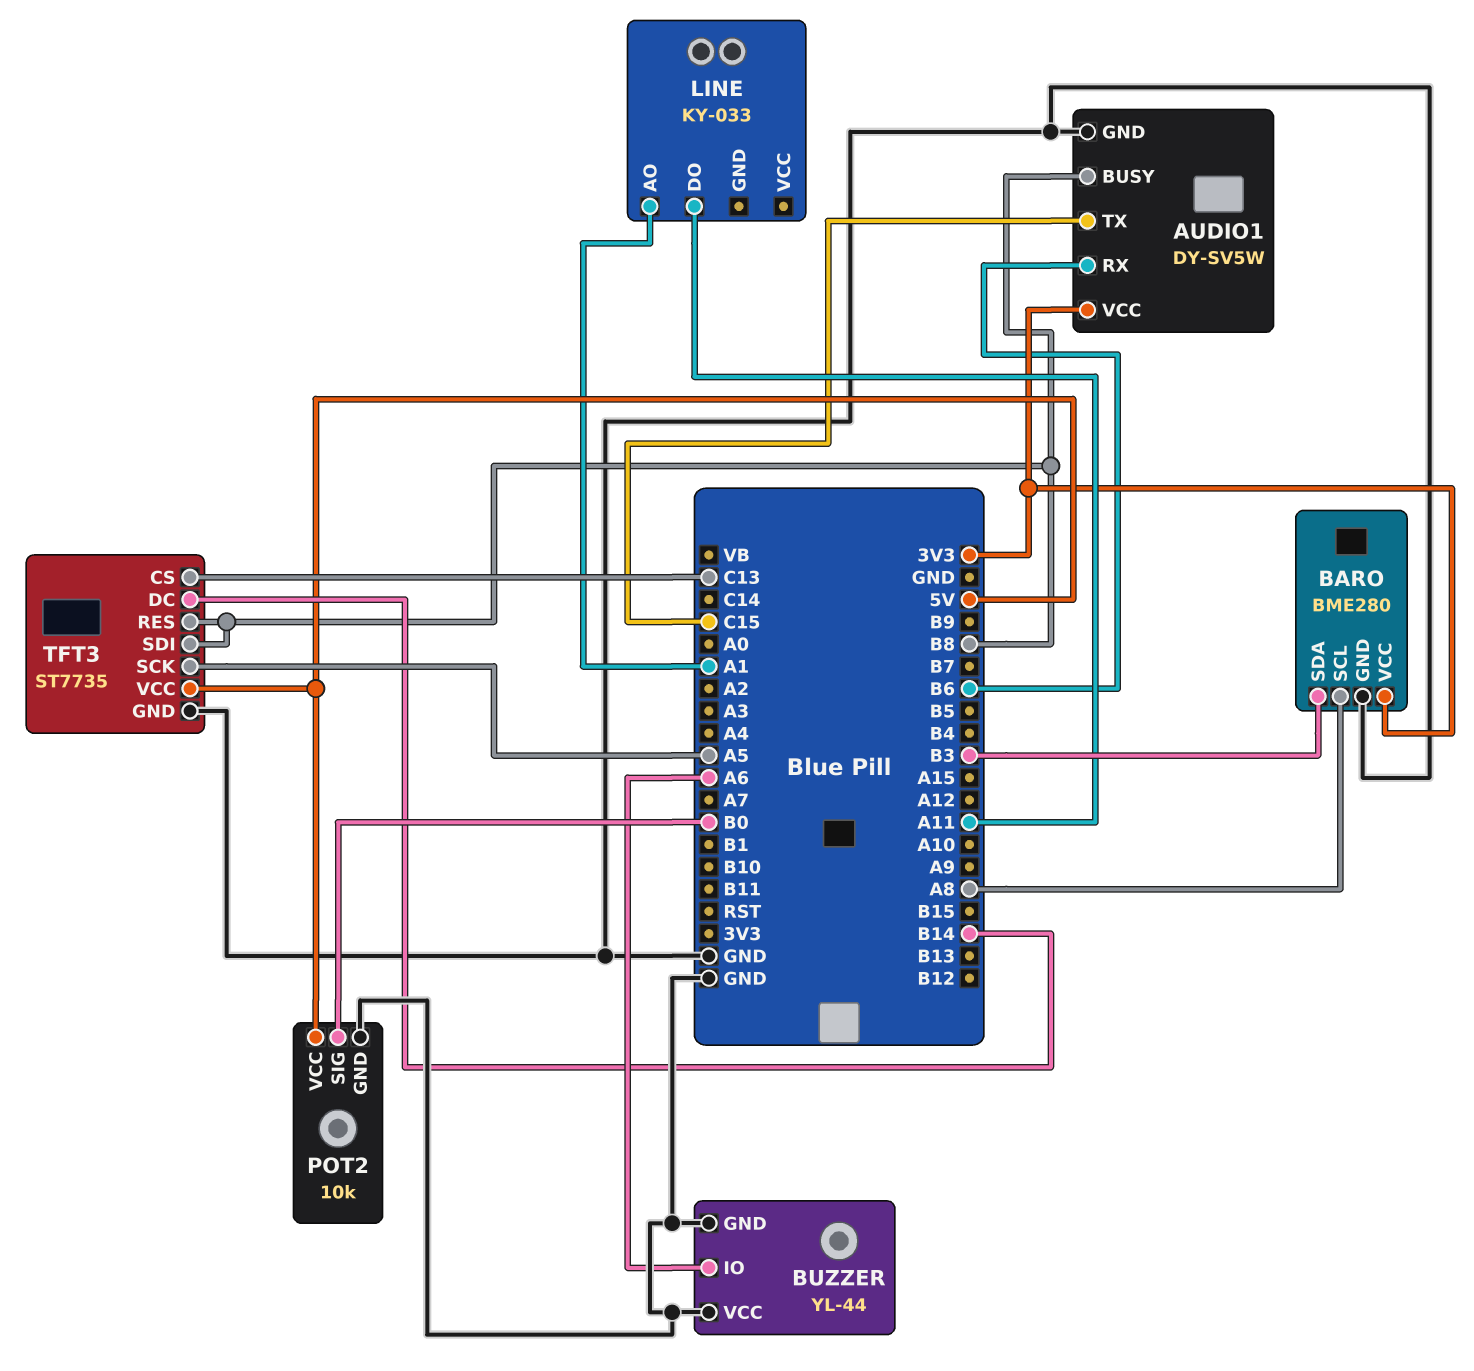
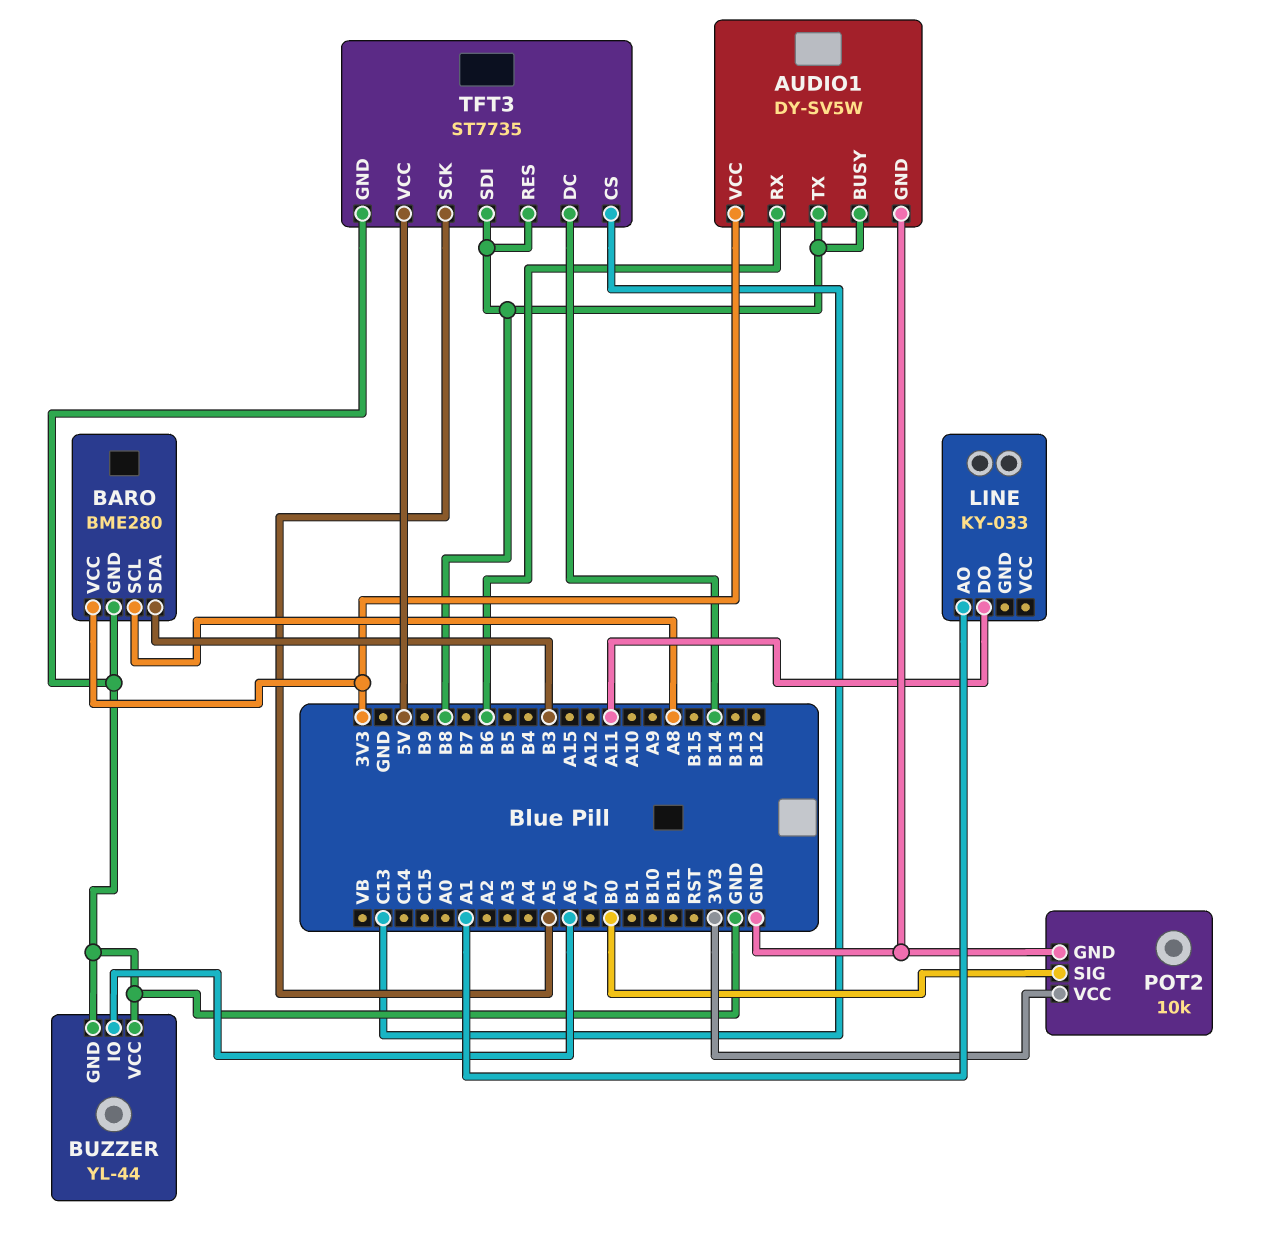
AUDIO1 pin TX: C15 -> B8
POT2 pin VCC: 5V -> 3V3

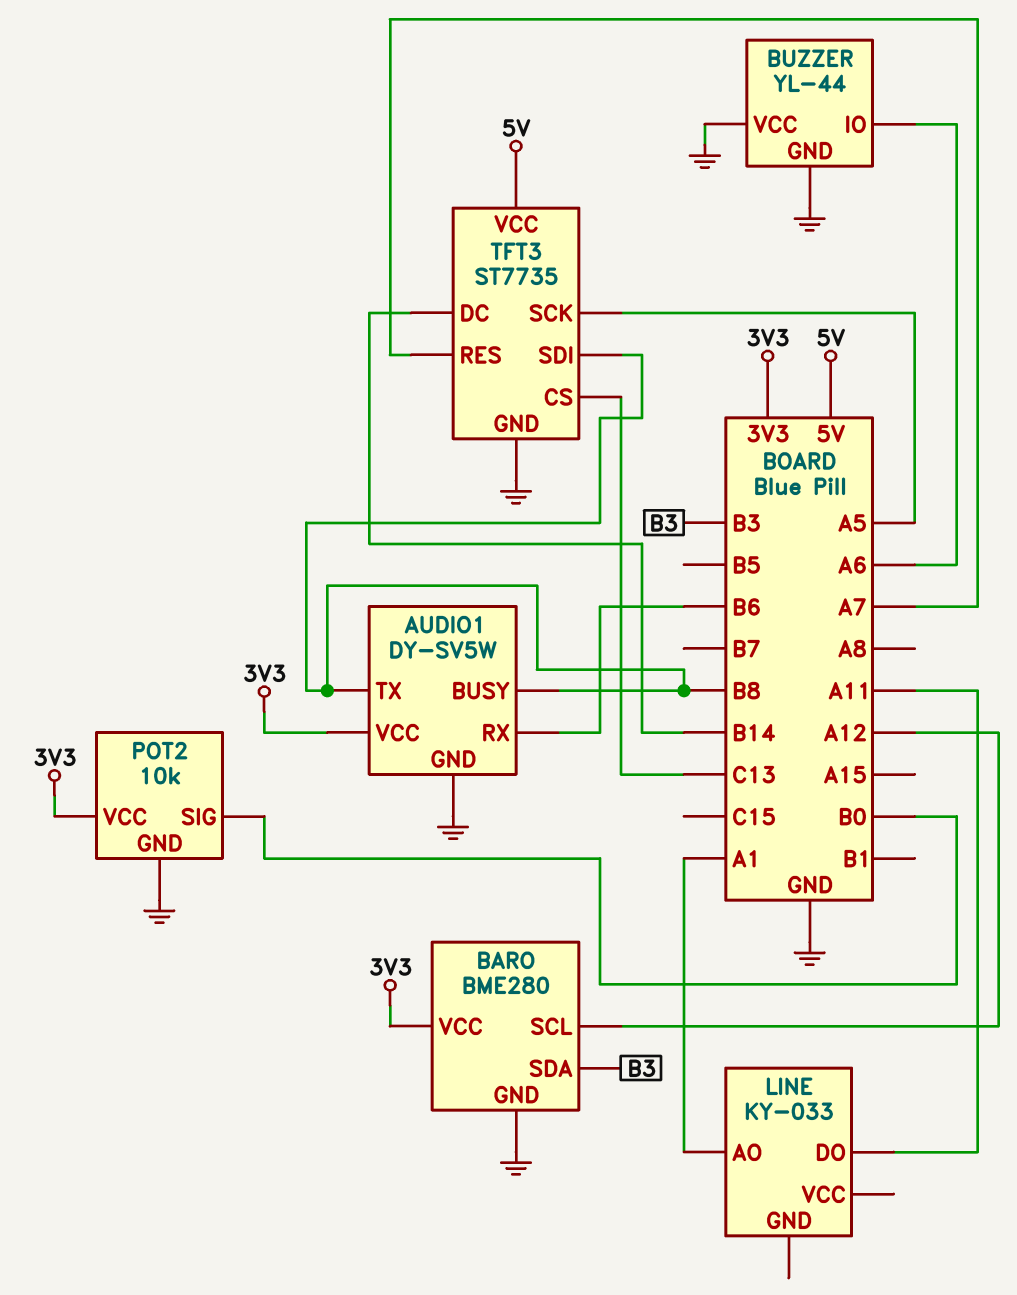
BARO pin SCL: A8 -> A12
TFT3 pin RES: B8 -> A7

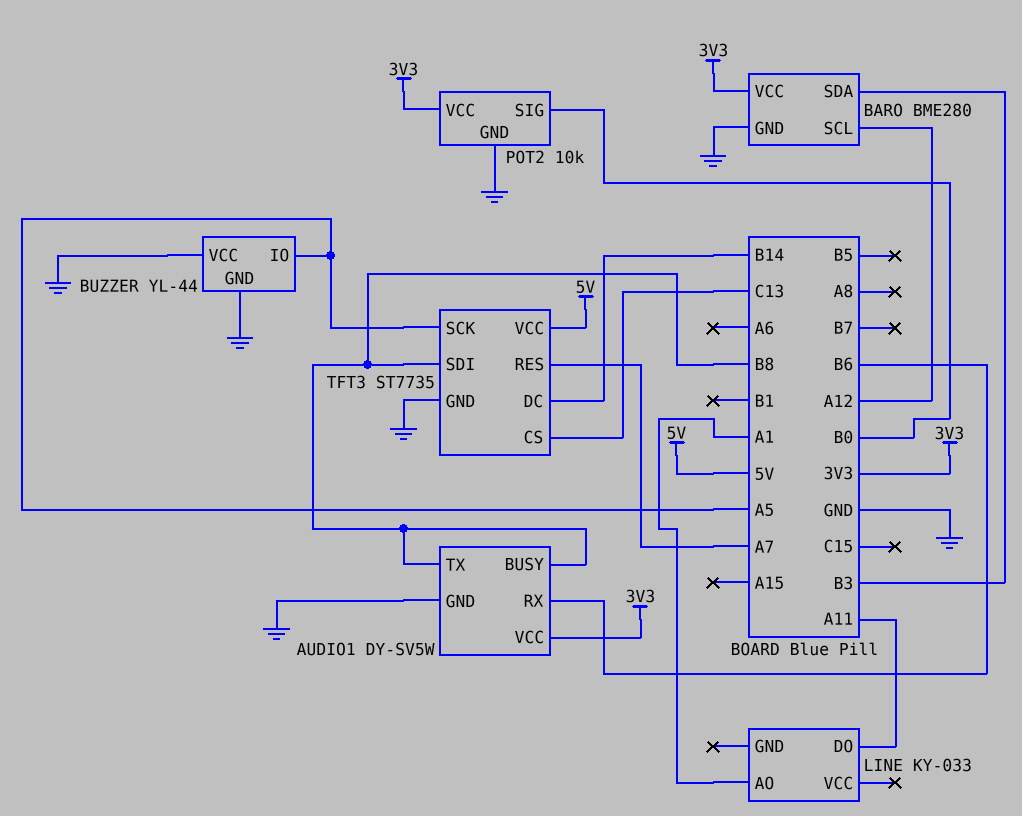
BUZZER pin IO: A6 -> A5

